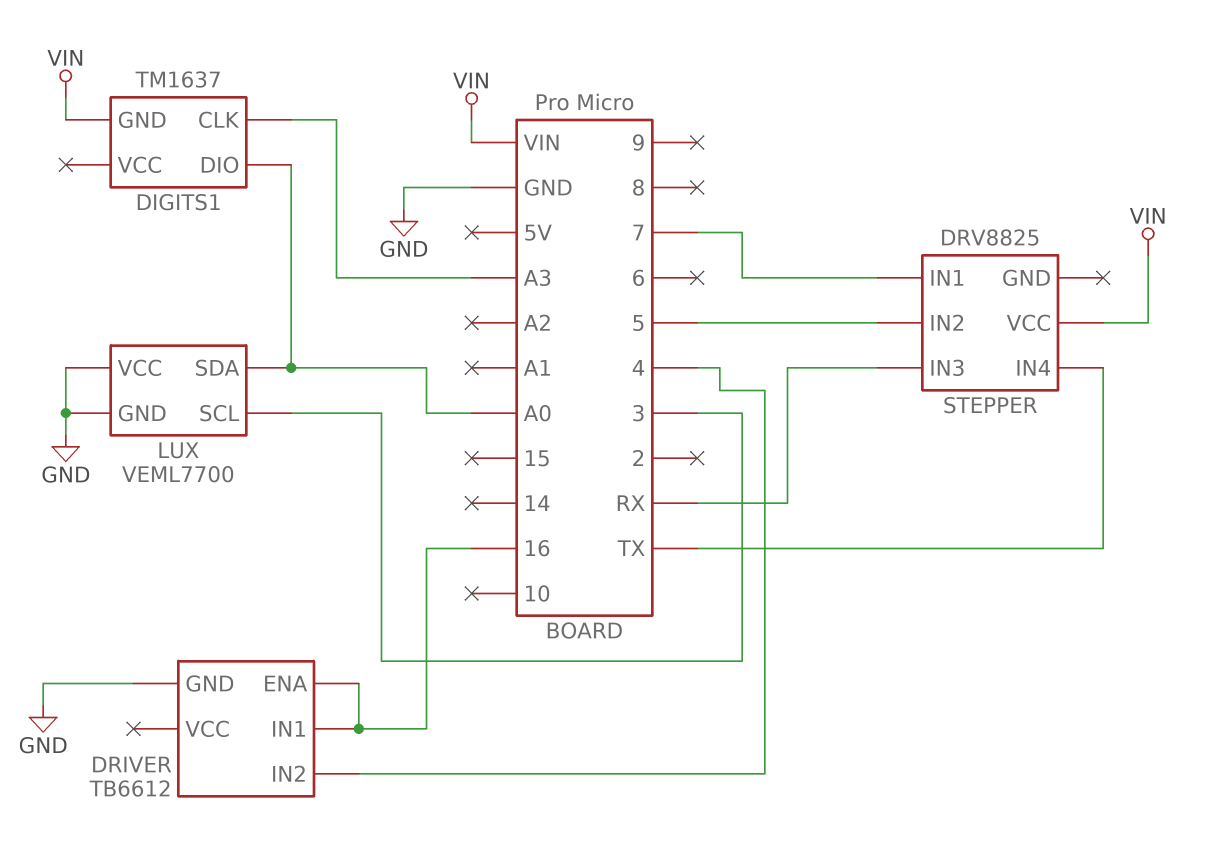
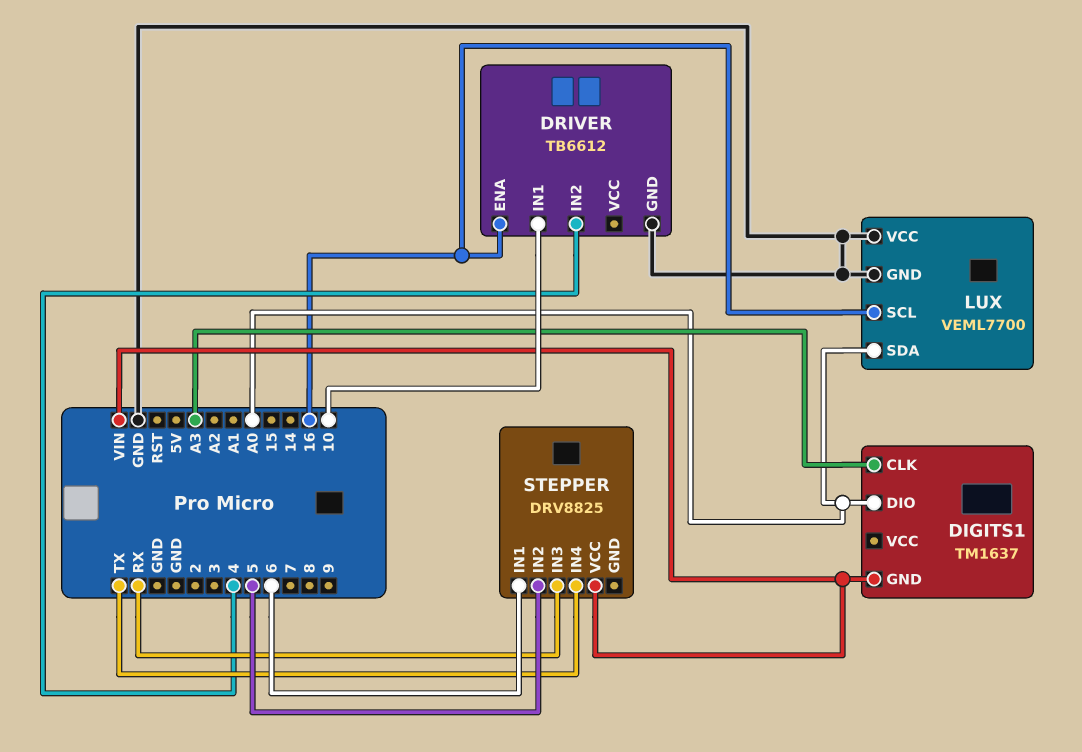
DRIVER pin IN1: 16 -> 10
LUX pin SCL: 3 -> 16
STEPPER pin IN1: 7 -> 6

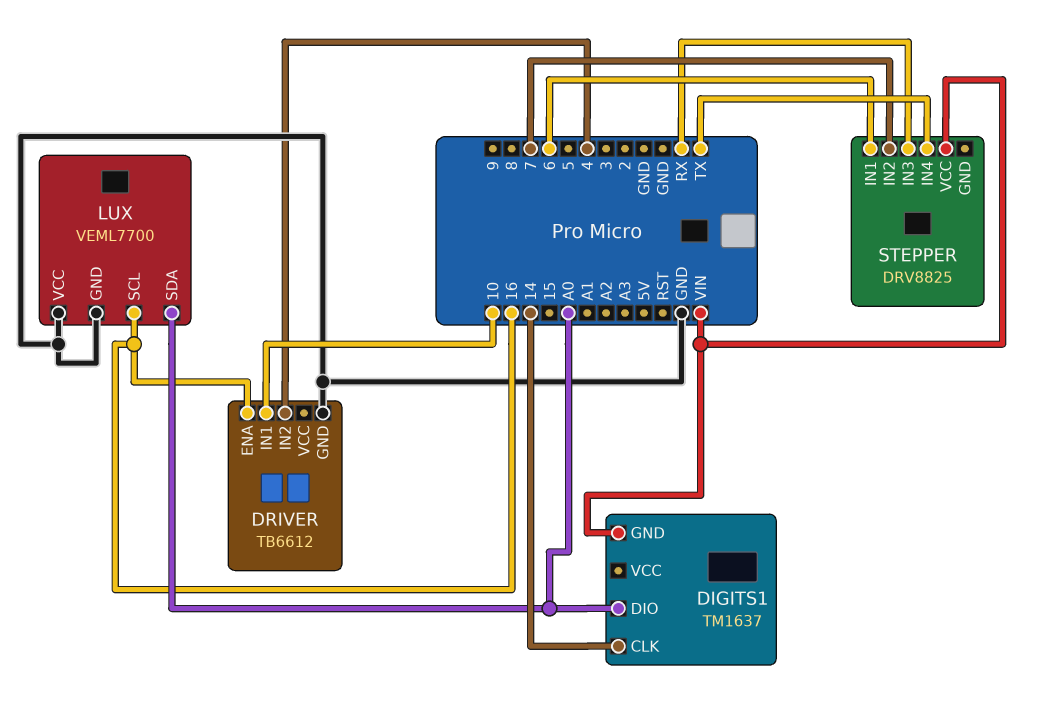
DIGITS1 pin CLK: A3 -> 14
STEPPER pin IN2: 5 -> 7

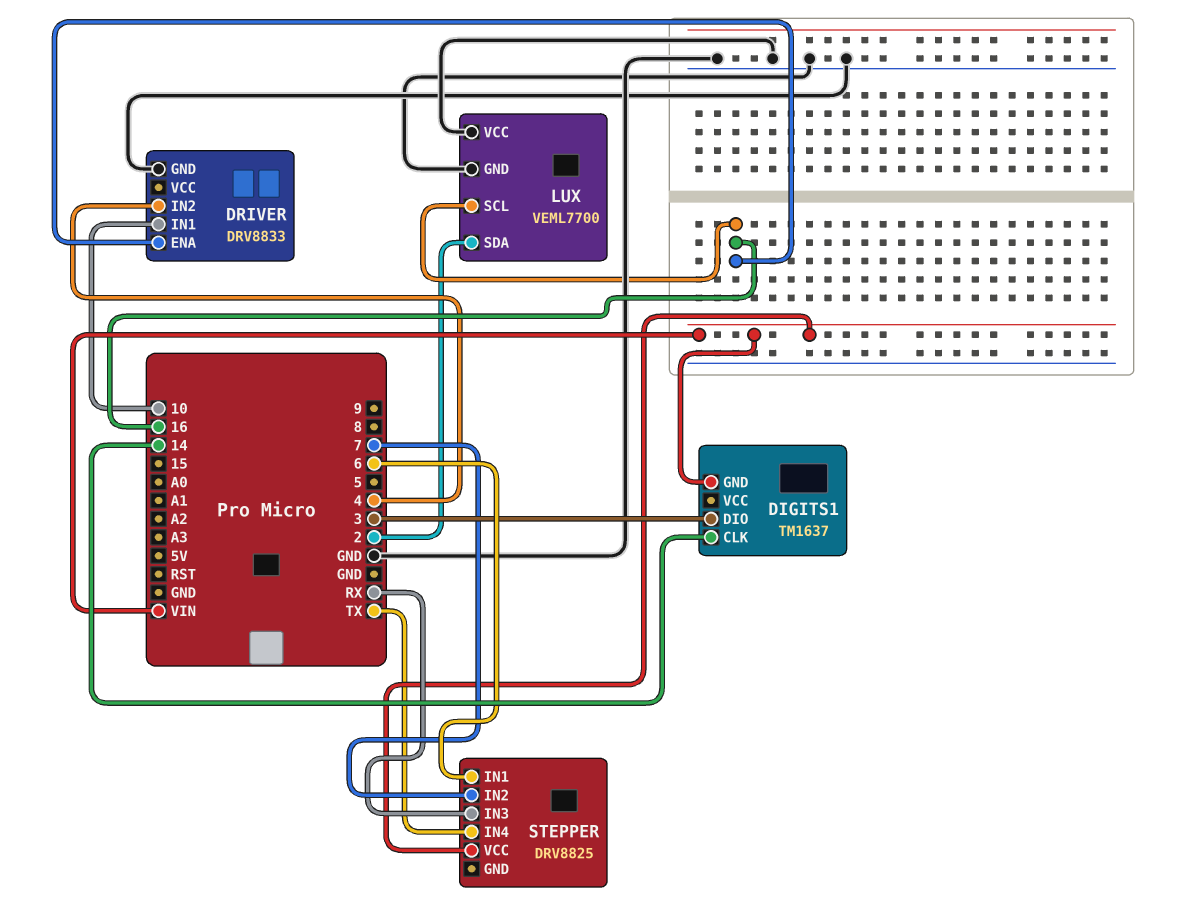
DIGITS1 pin DIO: A0 -> 3
DRIVER: TB6612 -> DRV8833
LUX pin SDA: A0 -> 2

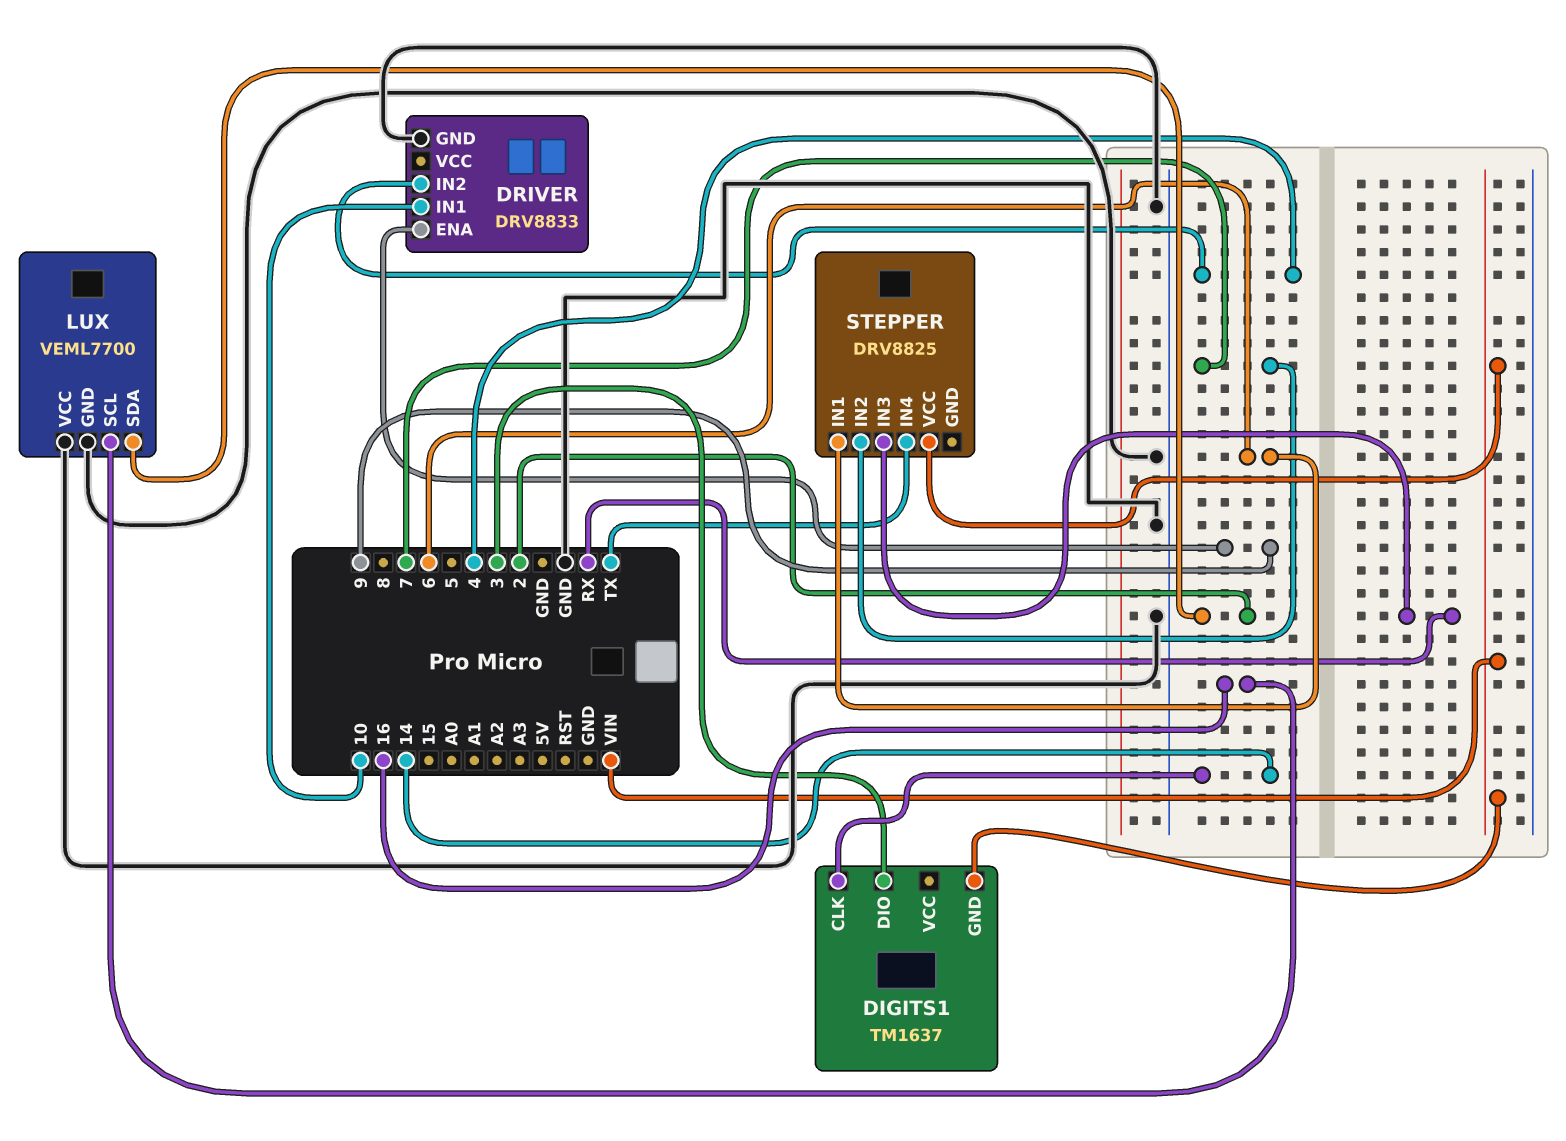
DRIVER pin ENA: 16 -> 9

